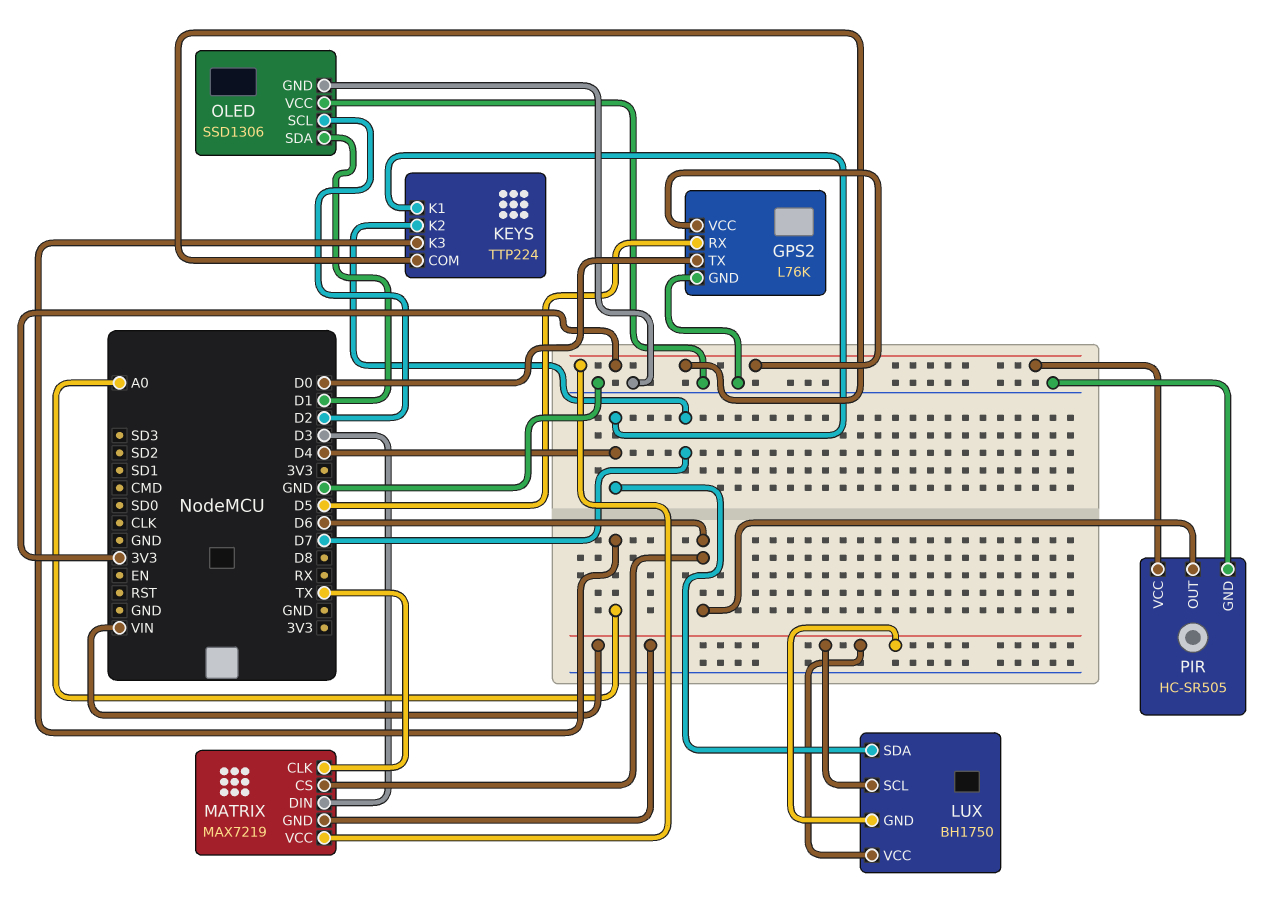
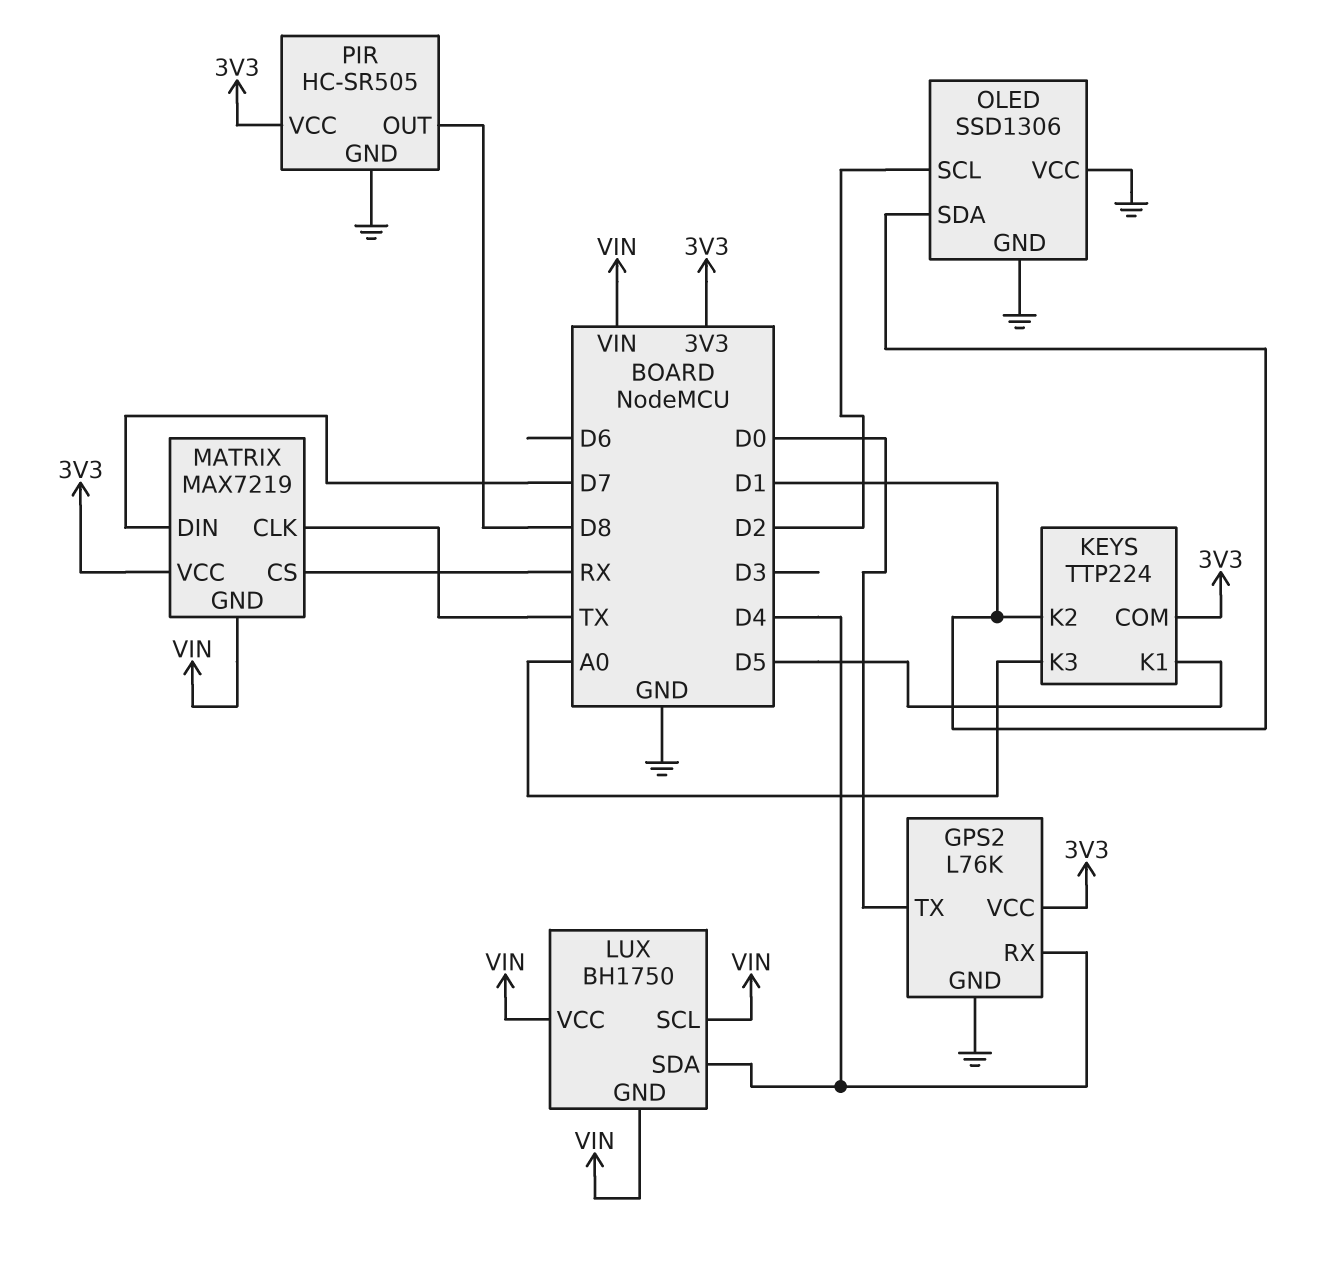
GPS2 pin RX: D5 -> D4
KEYS pin K1: D4 -> D5
KEYS pin K2: D7 -> D1
MATRIX pin CS: D6 -> RX
MATRIX pin DIN: D3 -> D7
PIR pin OUT: D6 -> D8

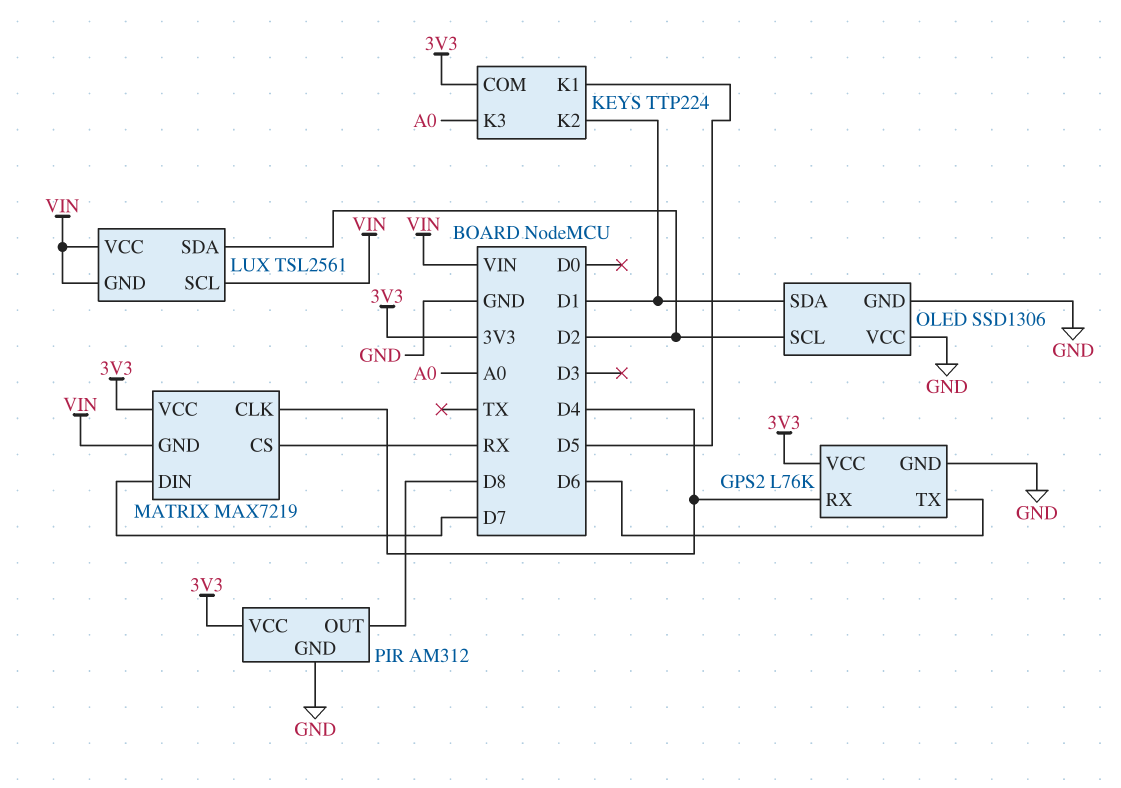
GPS2 pin TX: D0 -> D6
LUX: BH1750 -> TSL2561
LUX pin SDA: D4 -> D2
MATRIX pin CLK: TX -> D4
PIR: HC-SR505 -> AM312

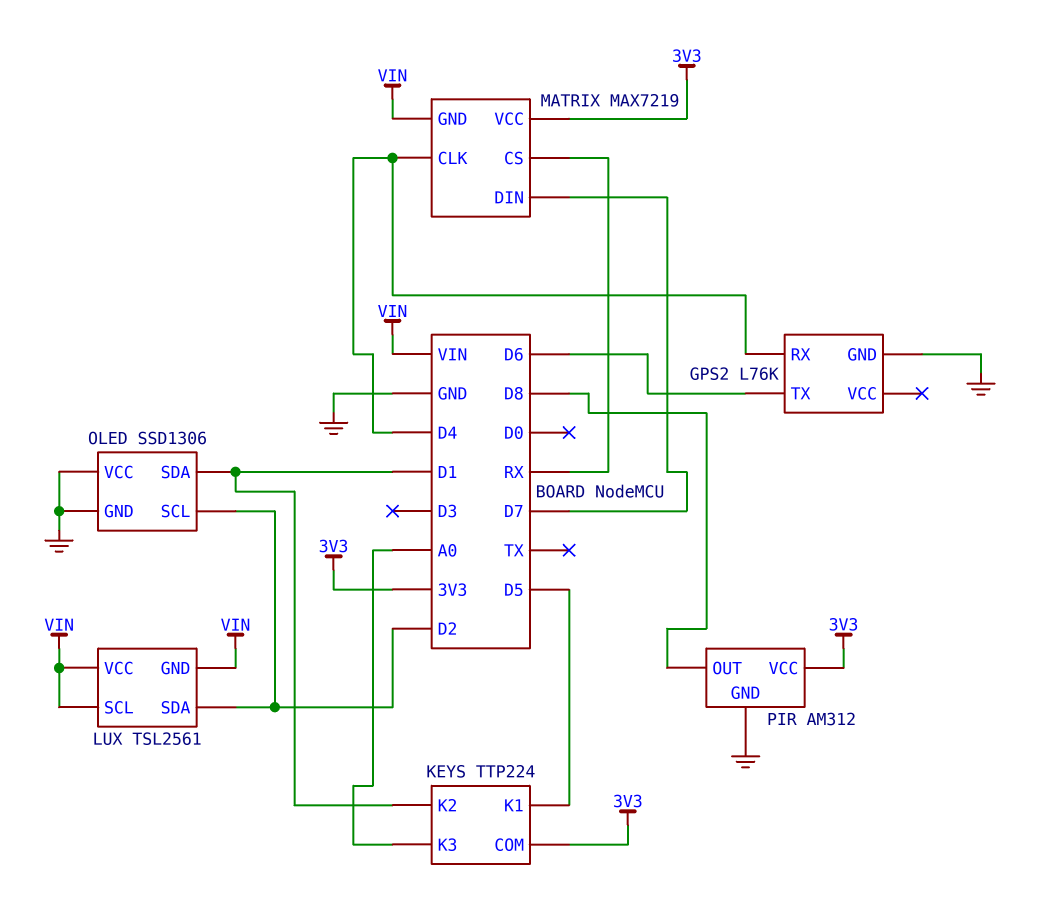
GPS2 pin VCC: 3V3 -> none

